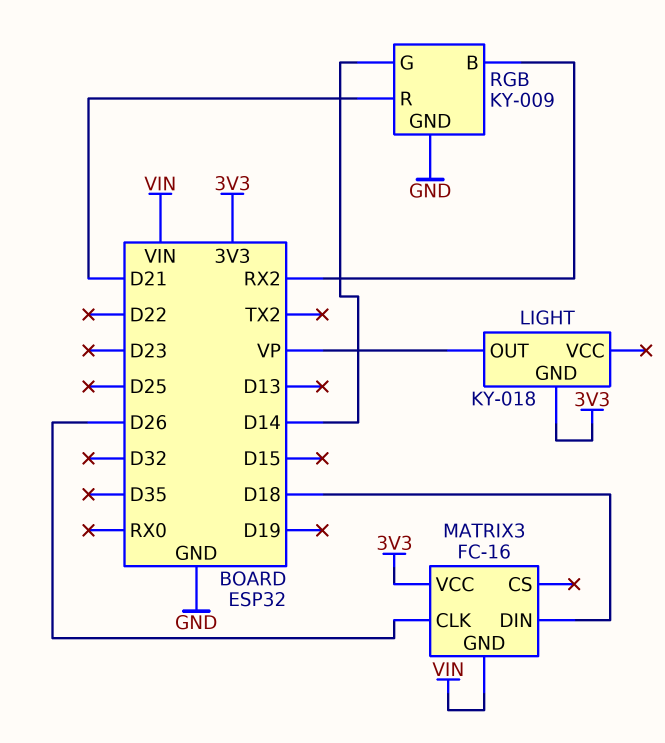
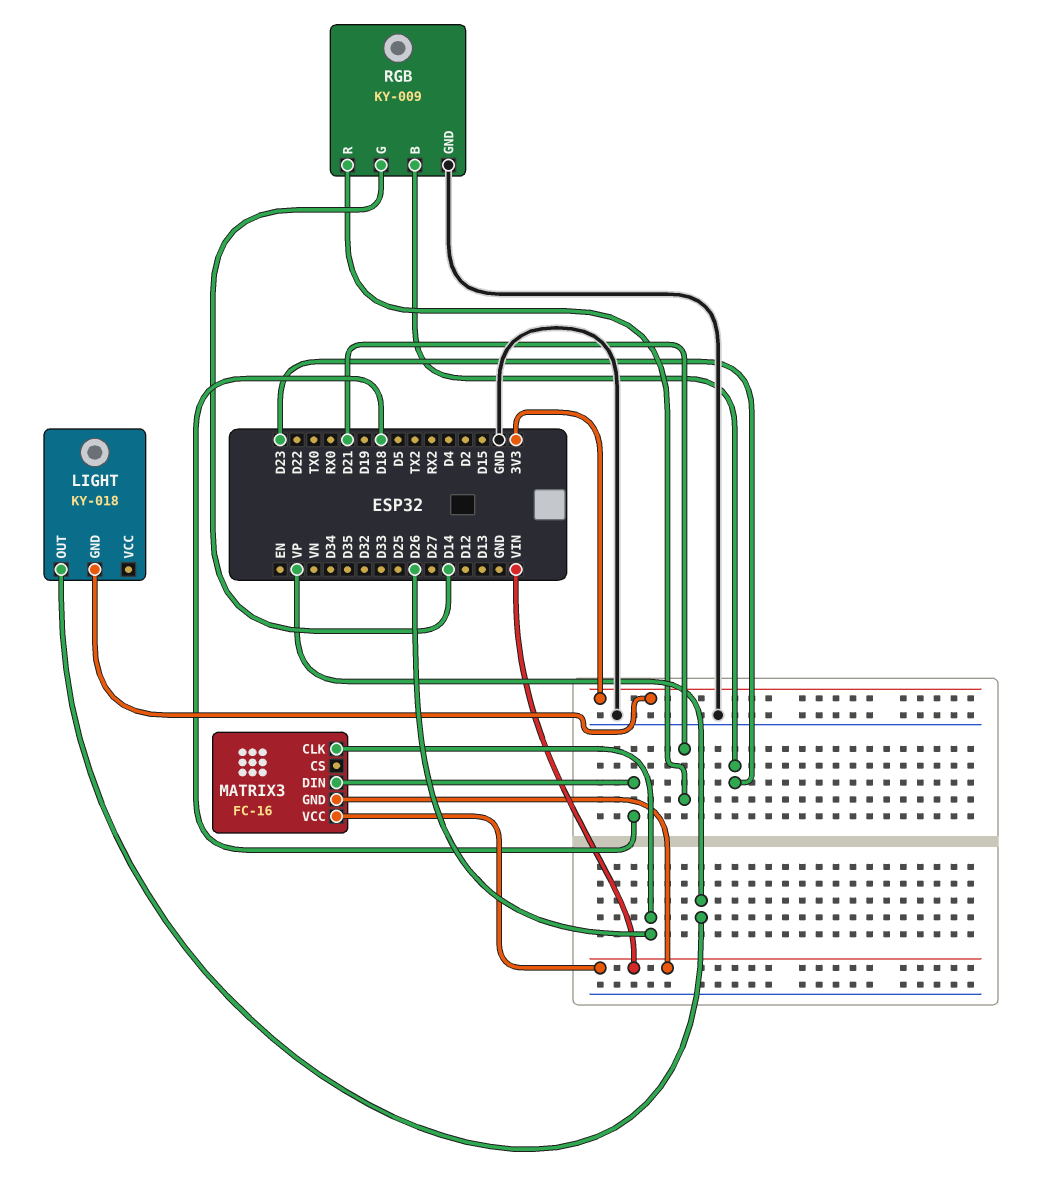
MATRIX3 pin VCC: 3V3 -> VIN
RGB pin B: RX2 -> D23

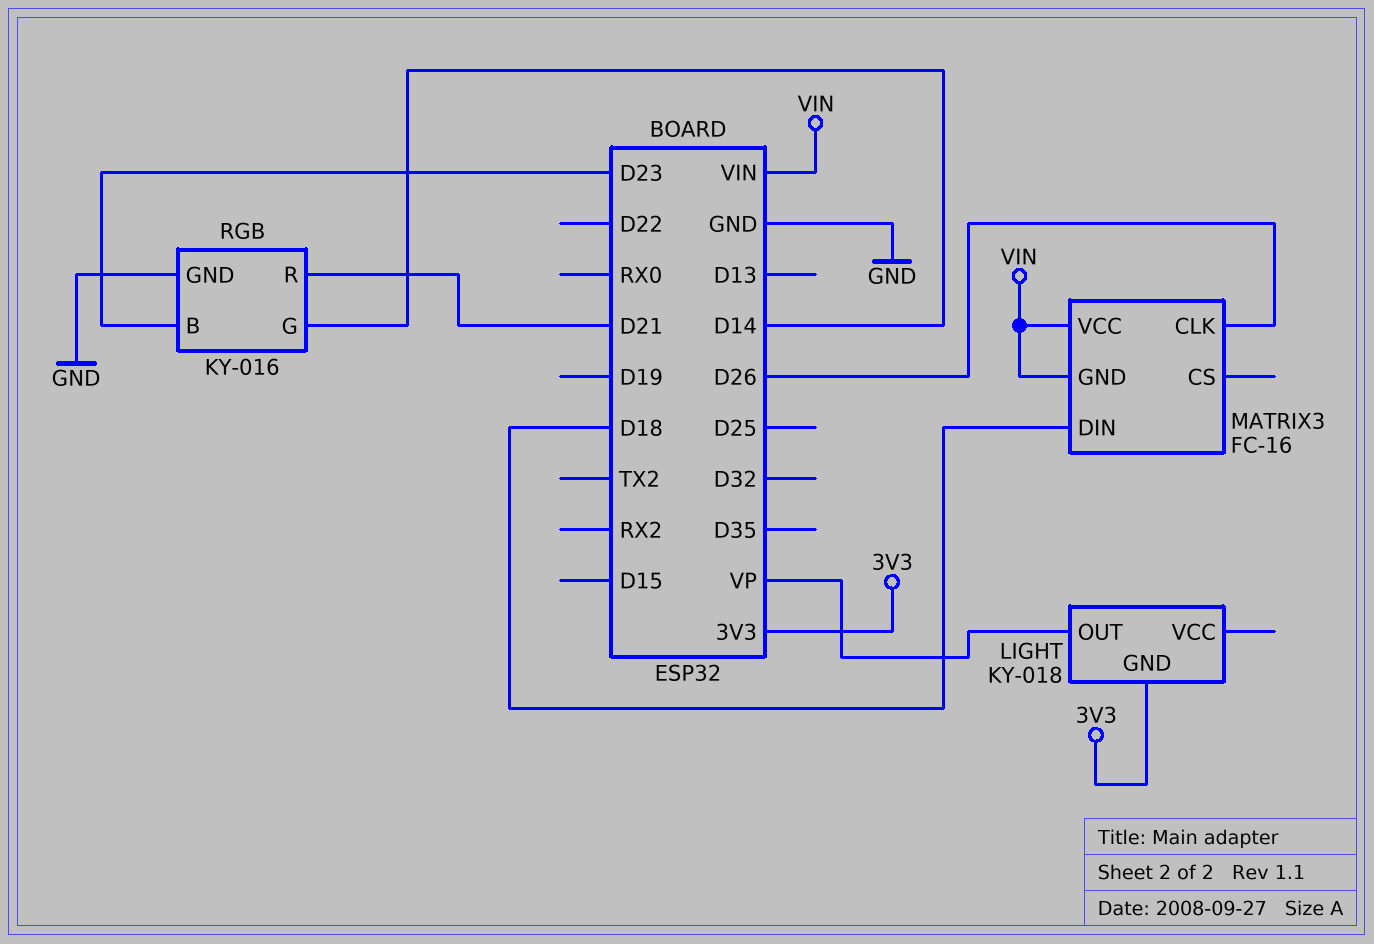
RGB: KY-009 -> KY-016

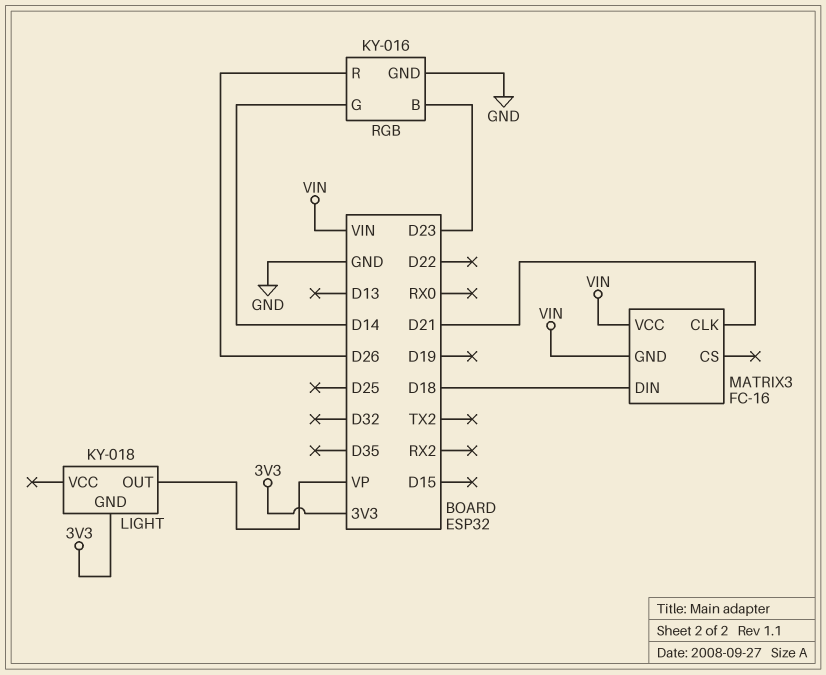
MATRIX3 pin CLK: D26 -> D21
RGB pin R: D21 -> D26

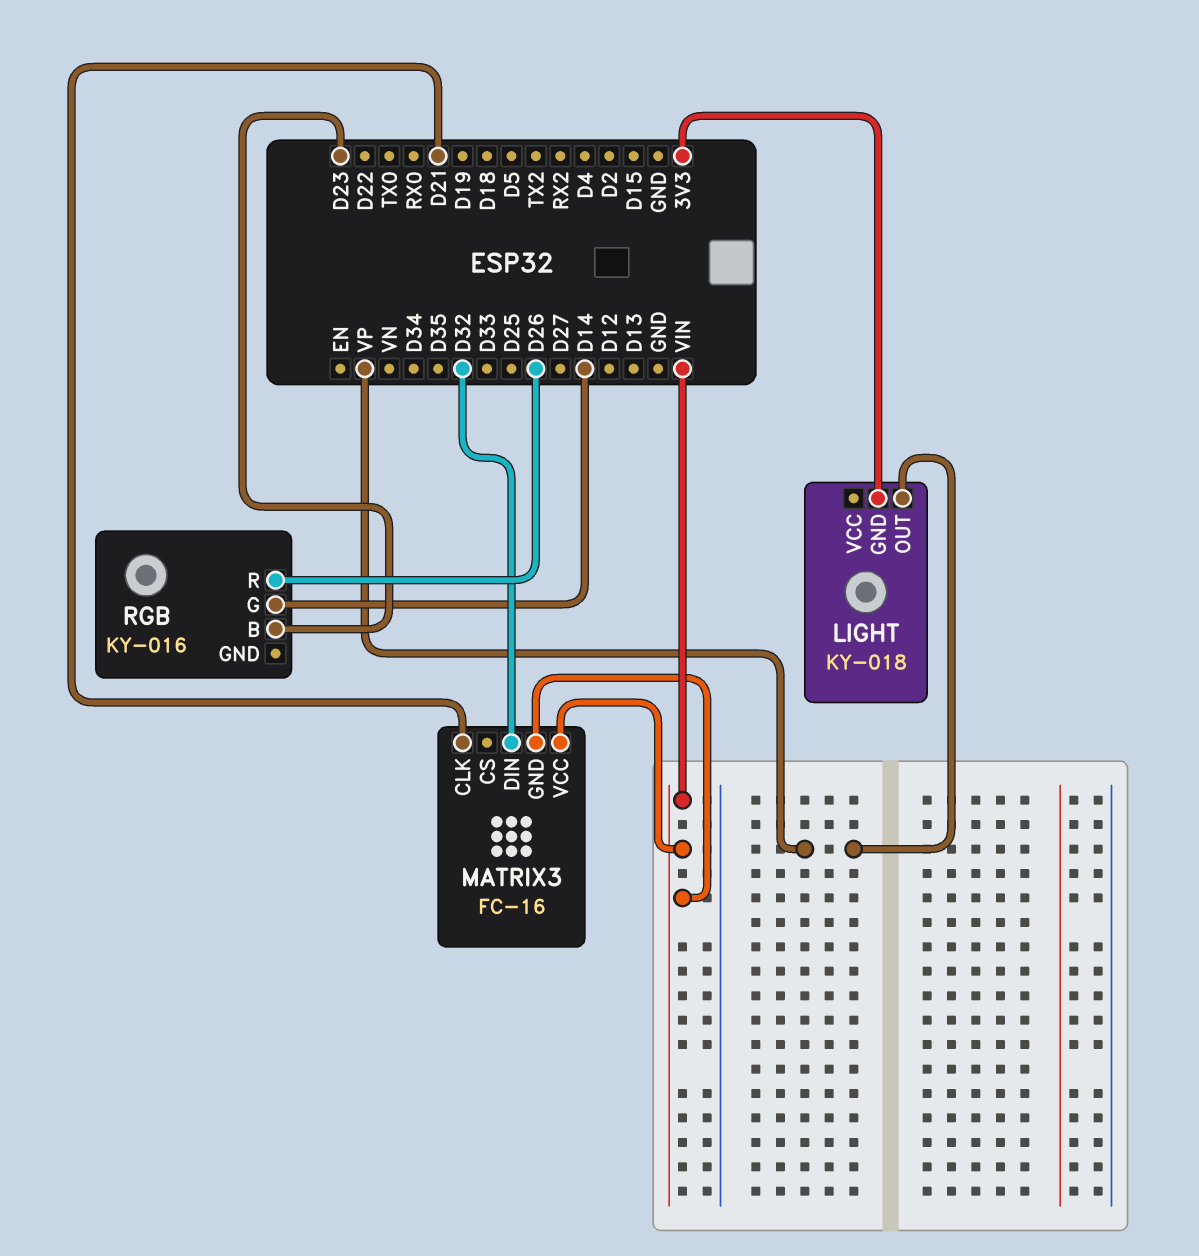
MATRIX3 pin DIN: D18 -> D32
RGB pin GND: GND -> none

